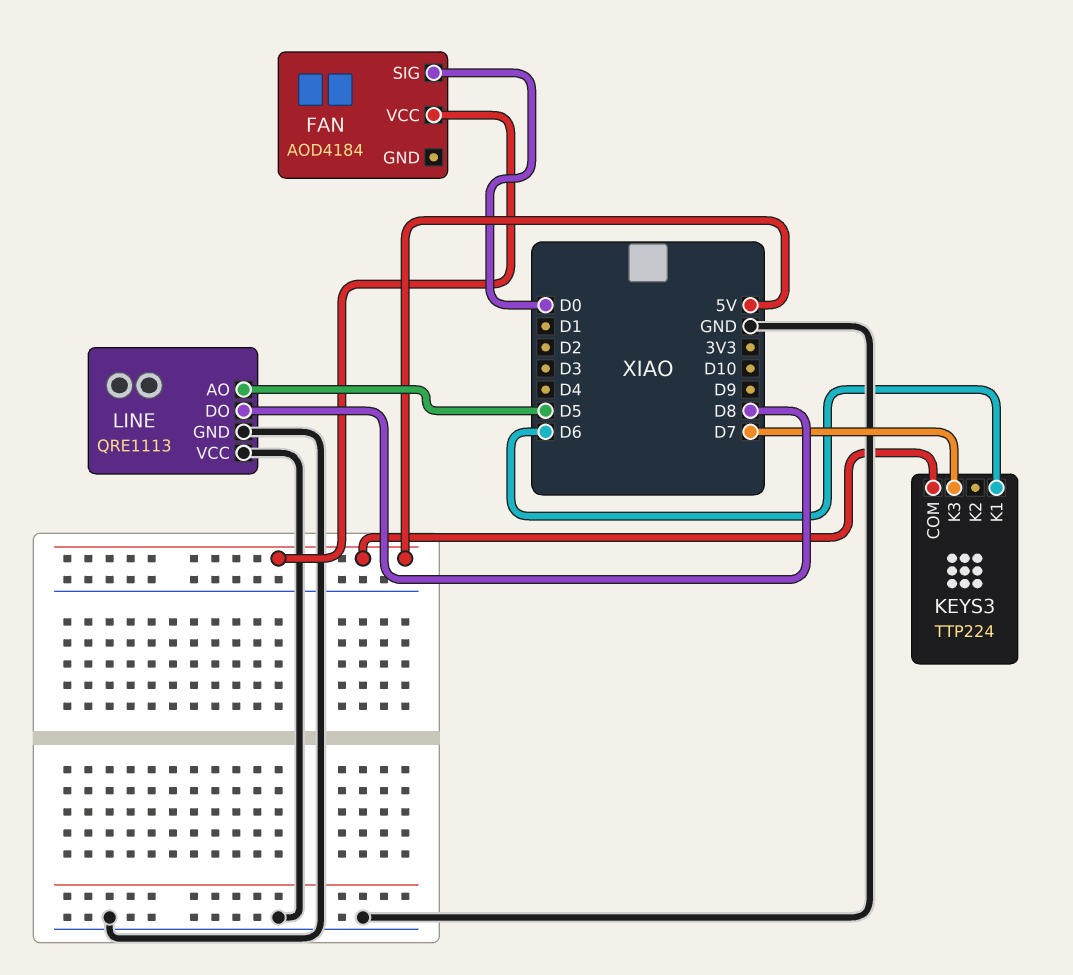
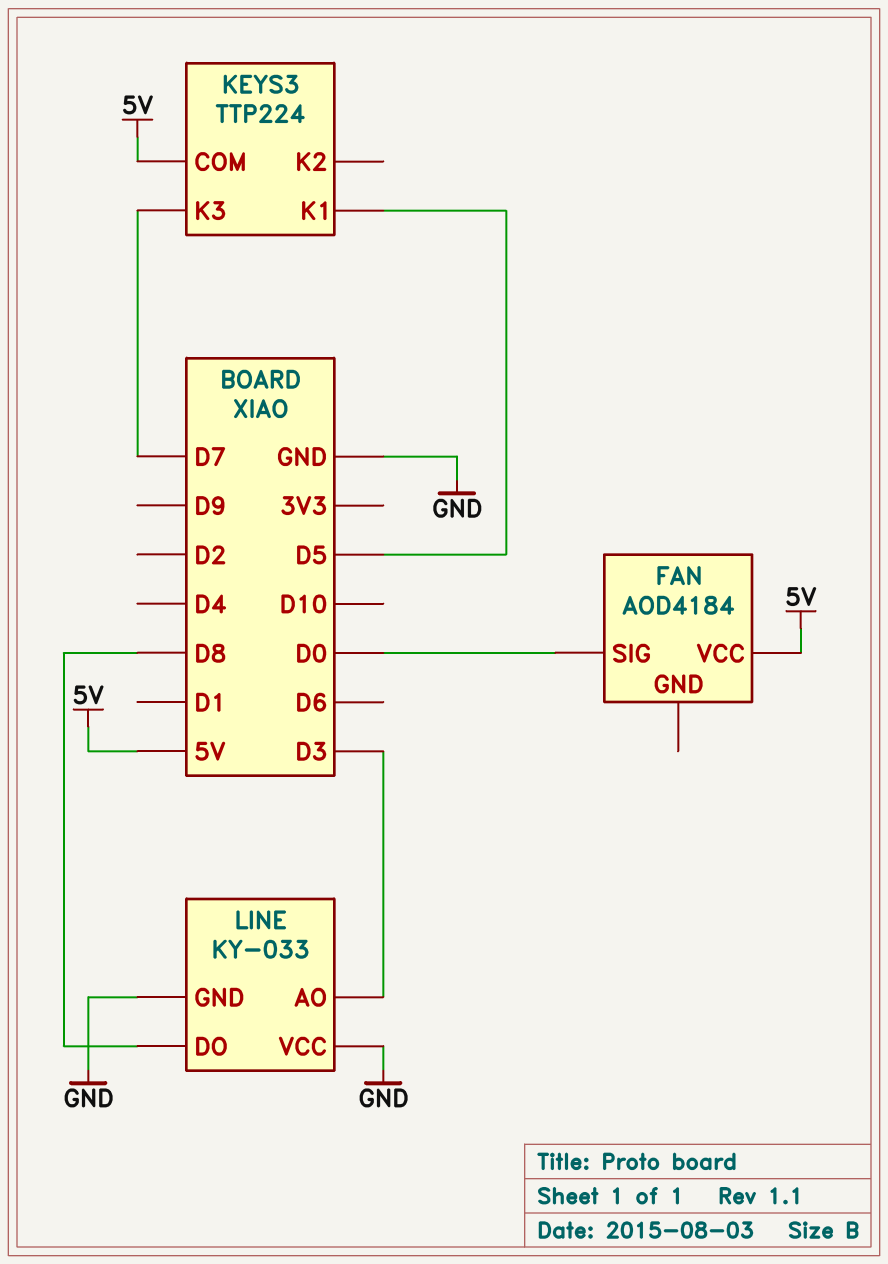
KEYS3 pin K1: D6 -> D5
LINE: QRE1113 -> KY-033
LINE pin AO: D5 -> D3

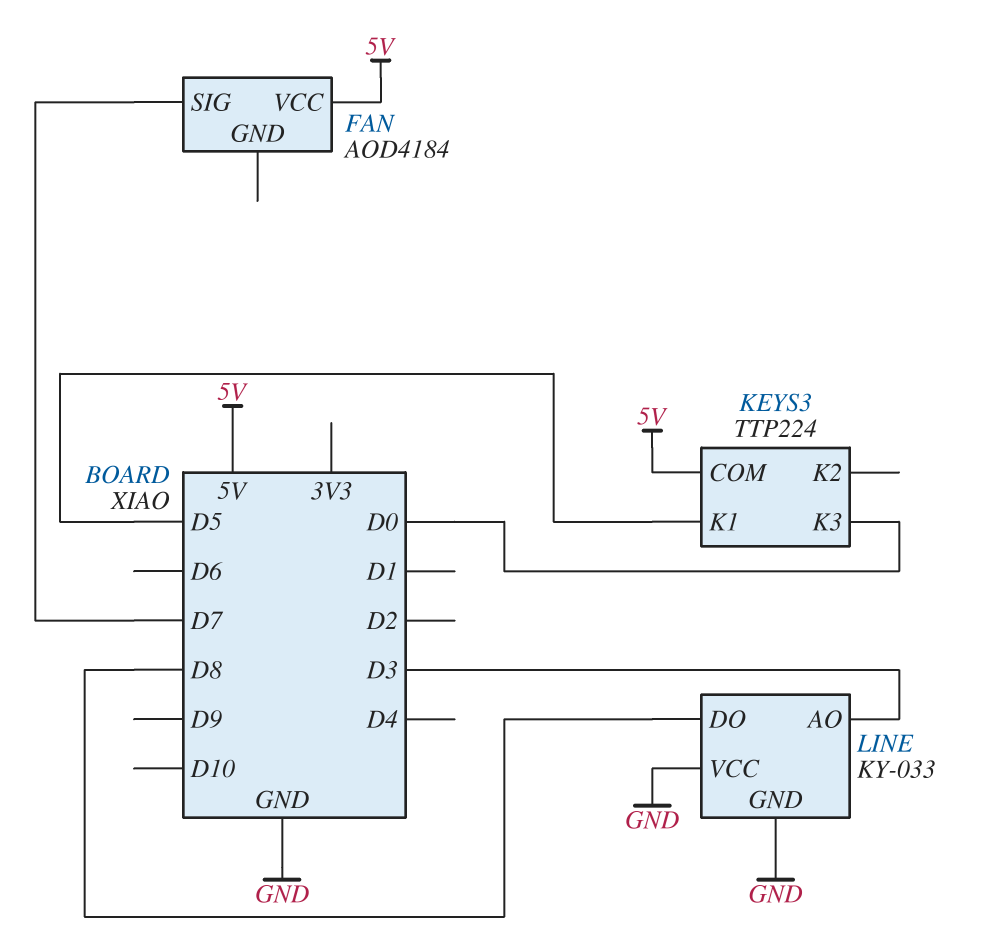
FAN pin SIG: D0 -> D7
KEYS3 pin K3: D7 -> D0

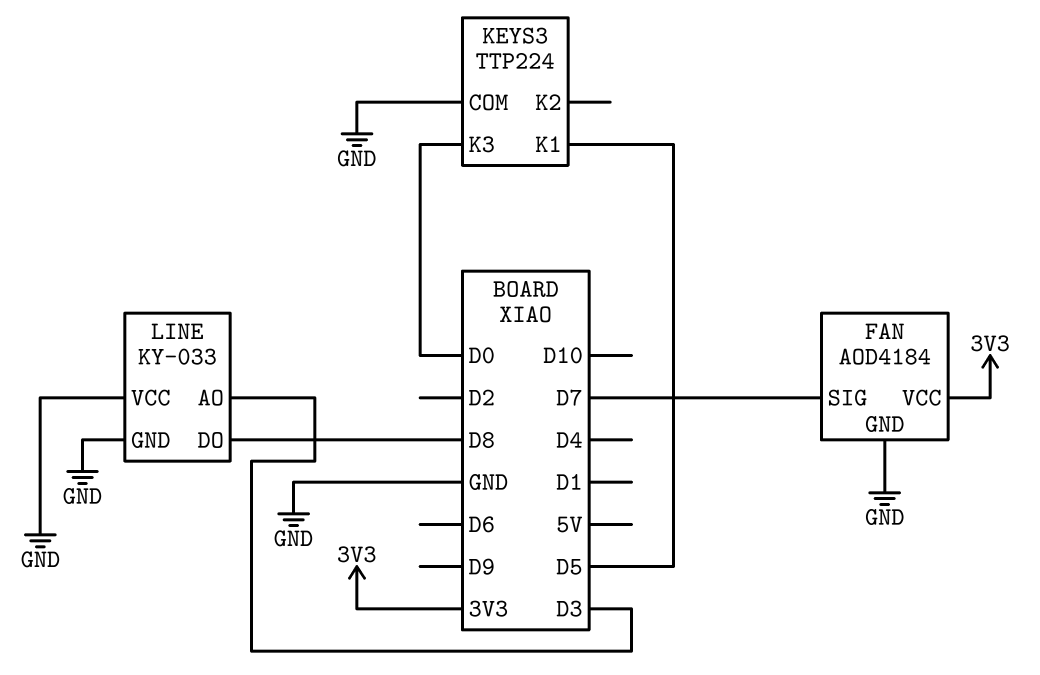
FAN pin GND: none -> GND
FAN pin VCC: 5V -> 3V3
KEYS3 pin COM: 5V -> GND

